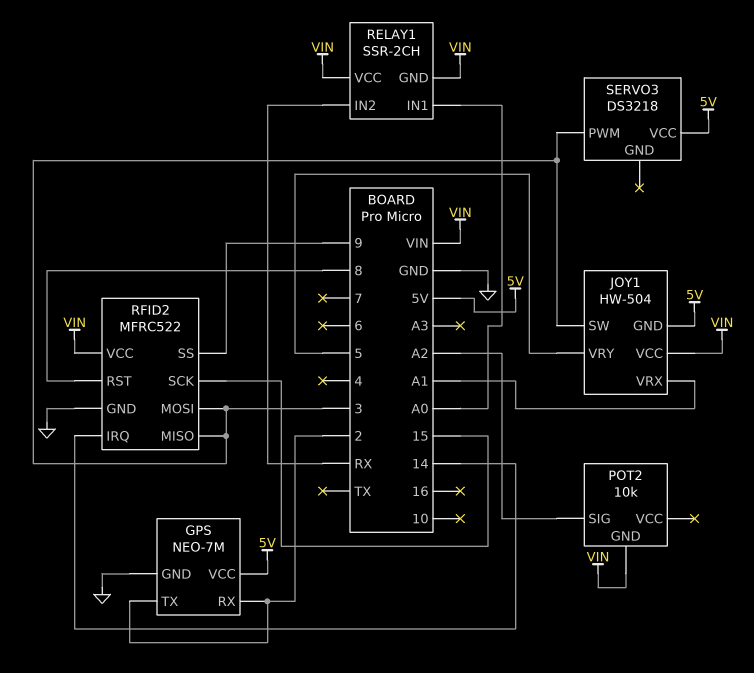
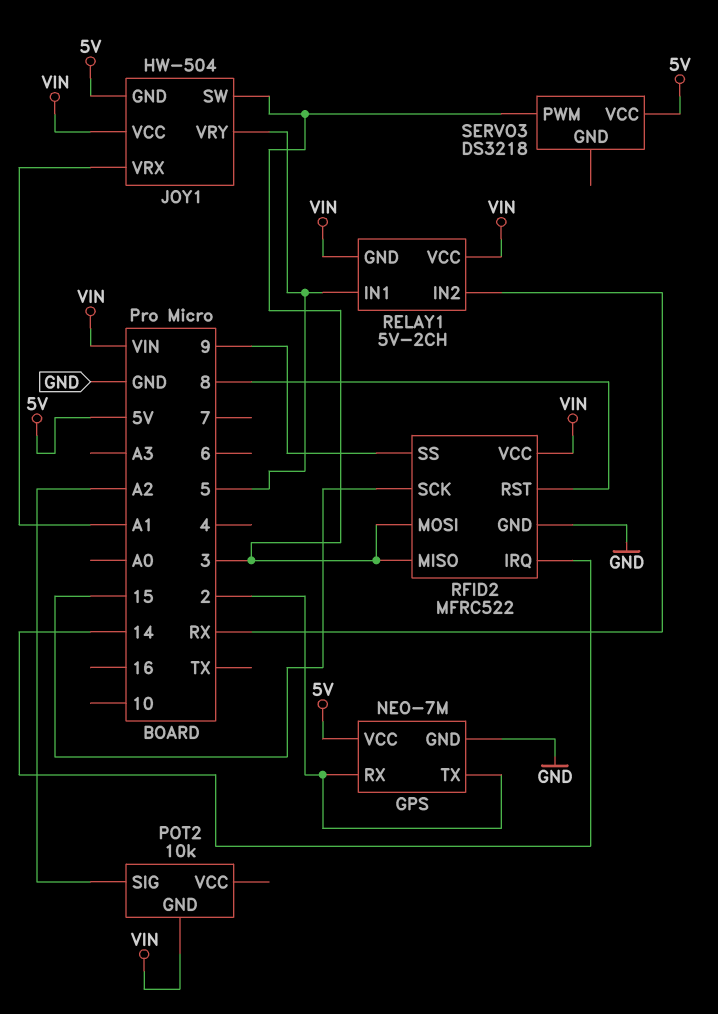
RELAY1: SSR-2CH -> 5V-2CH
RELAY1 pin IN1: A0 -> 5

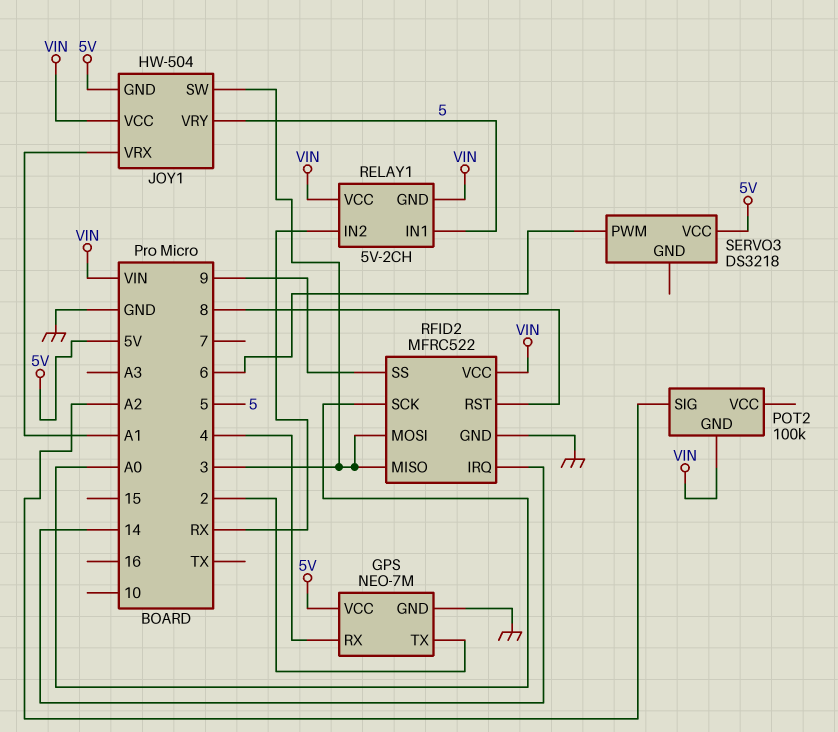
GPS pin RX: 2 -> 4
POT2: 10k -> 100k
RFID2 pin SCK: 15 -> A0
SERVO3 pin PWM: 3 -> 6

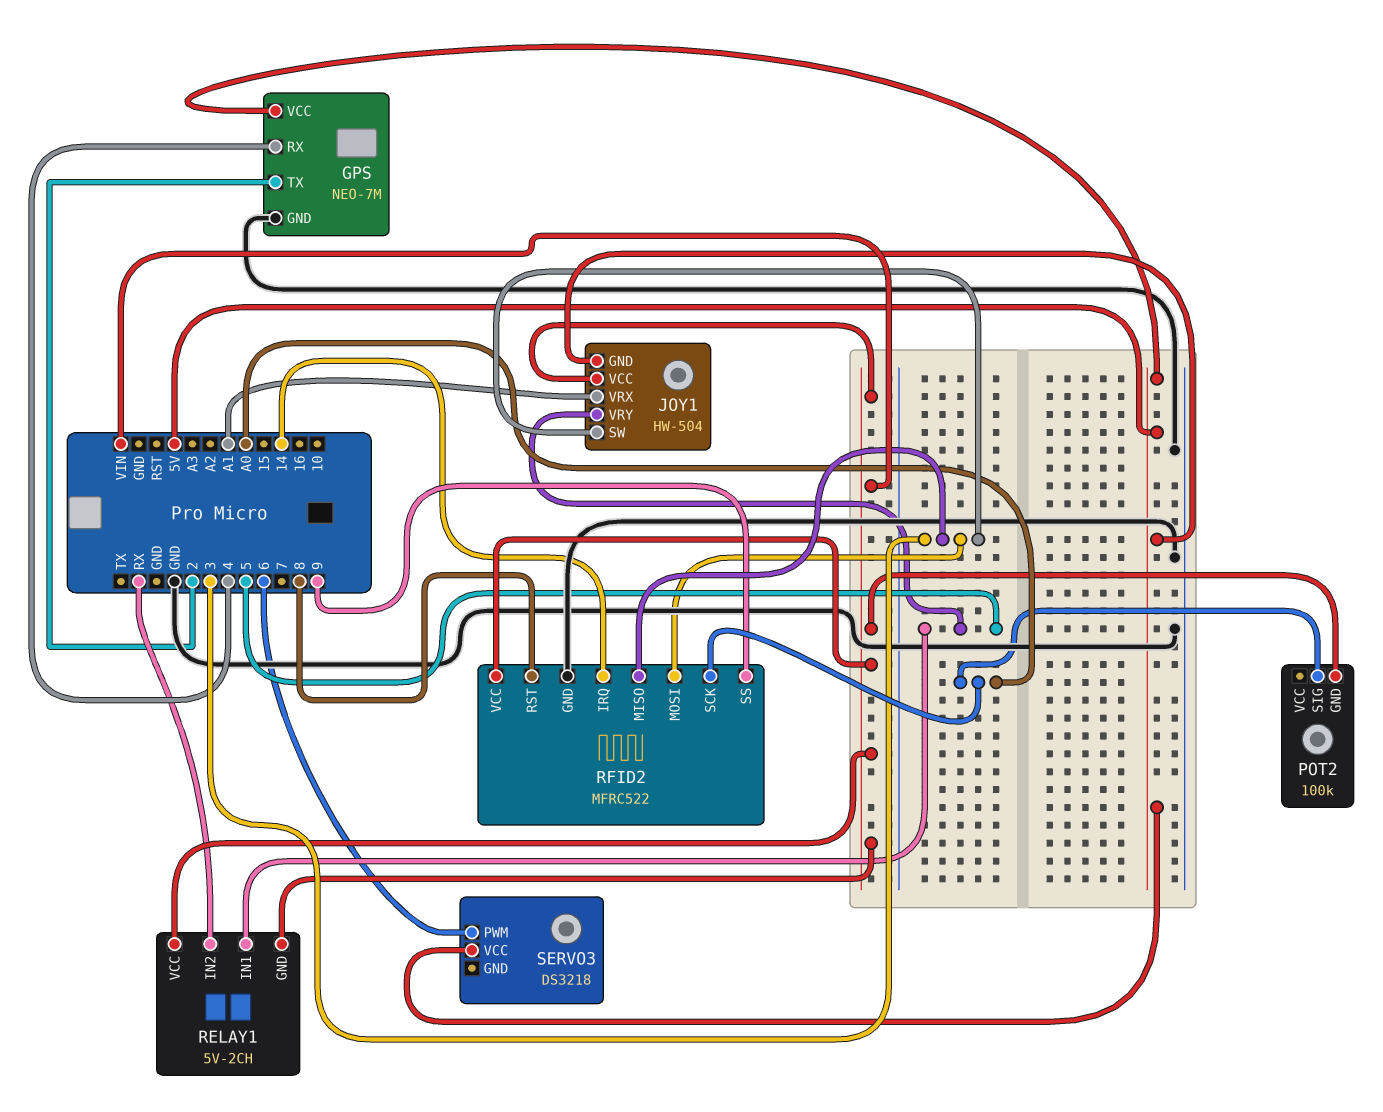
POT2 pin SIG: A2 -> A0

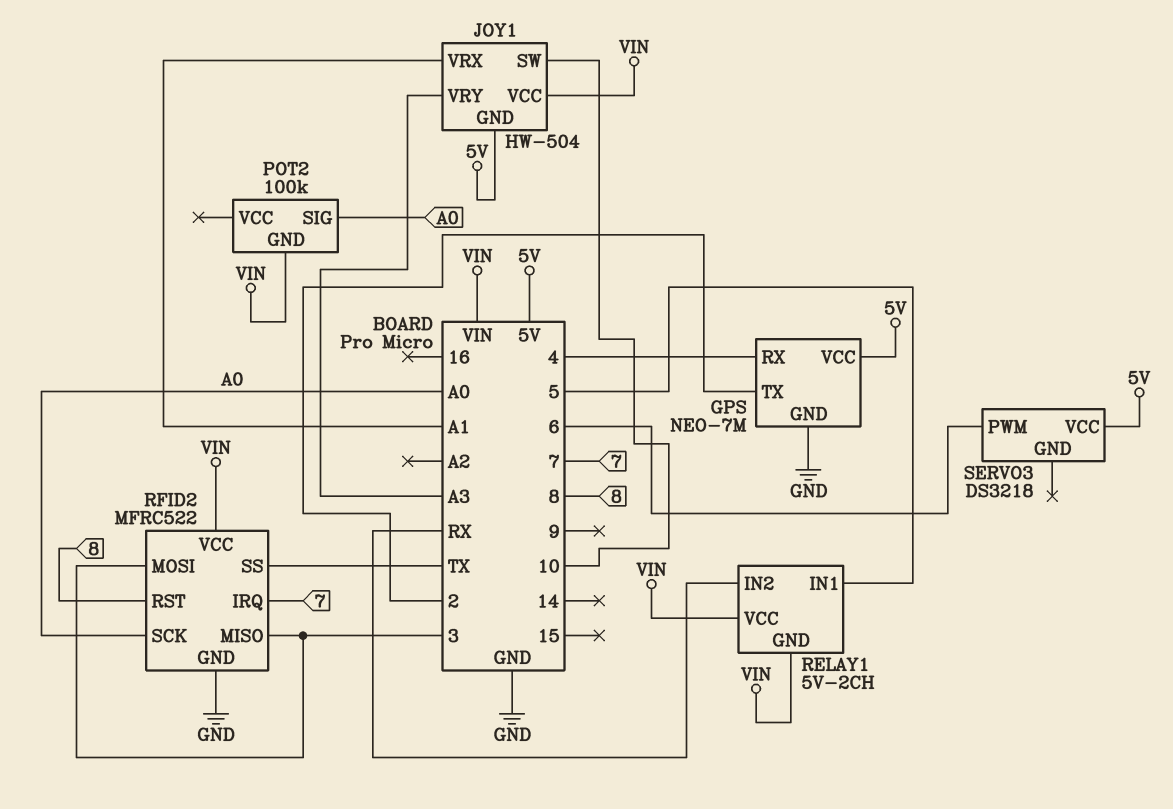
JOY1 pin SW: 3 -> 10
JOY1 pin VRY: 5 -> A3
RFID2 pin IRQ: 14 -> 7
RFID2 pin SS: 9 -> TX

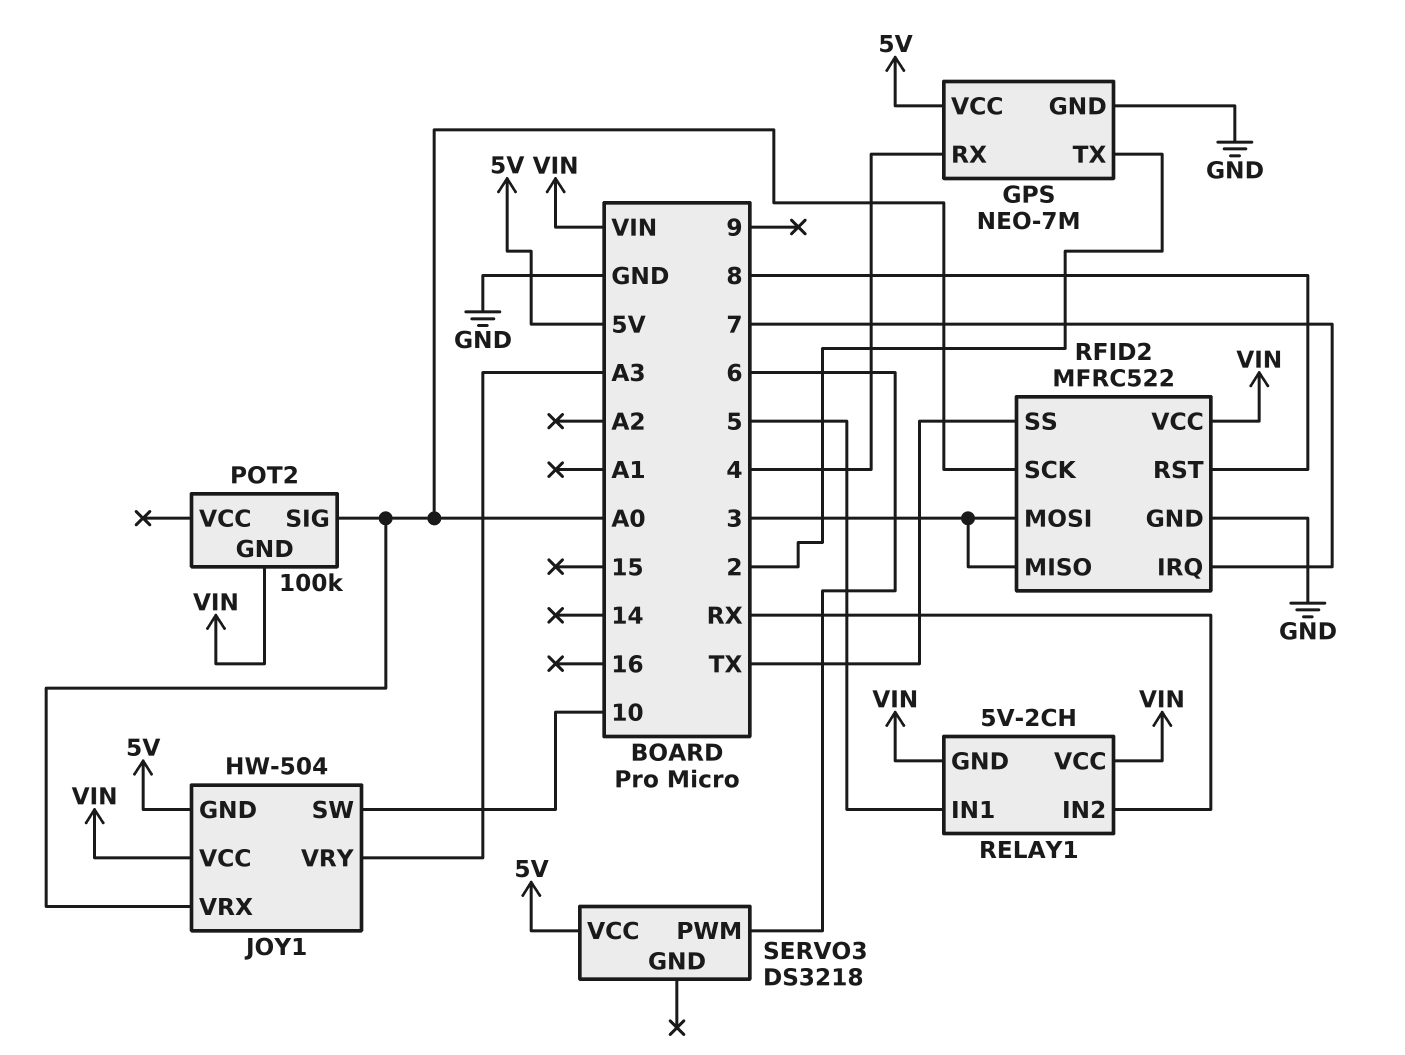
JOY1 pin VRX: A1 -> A0

